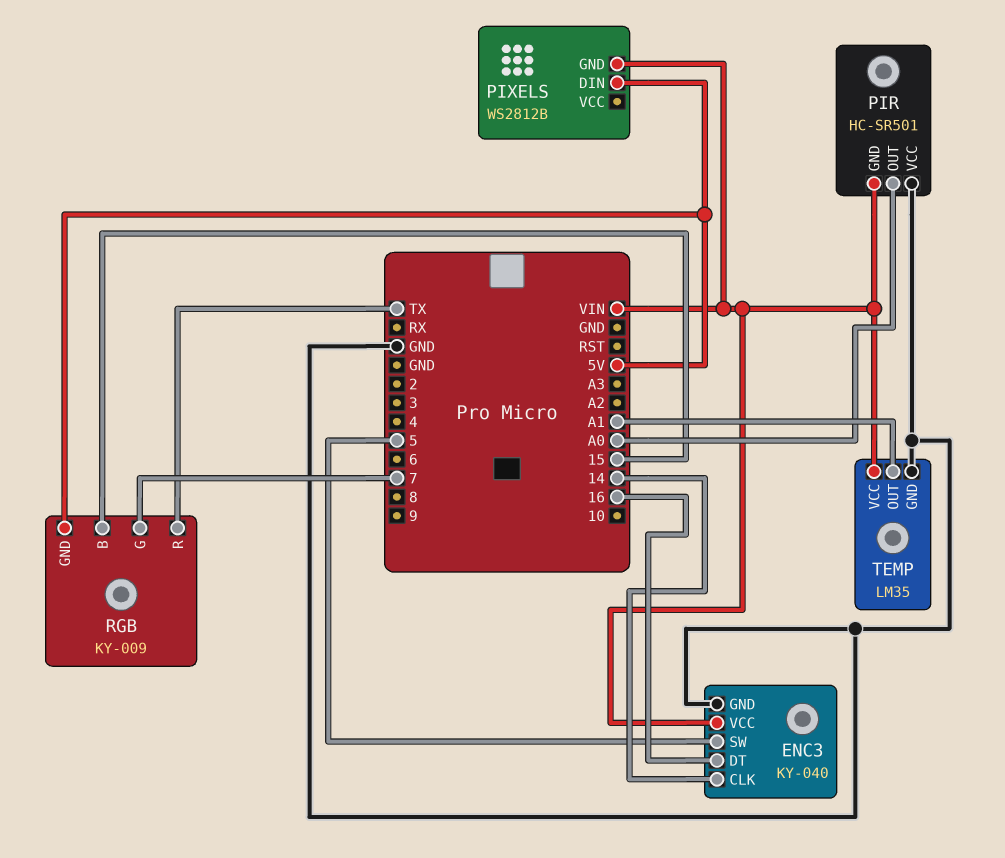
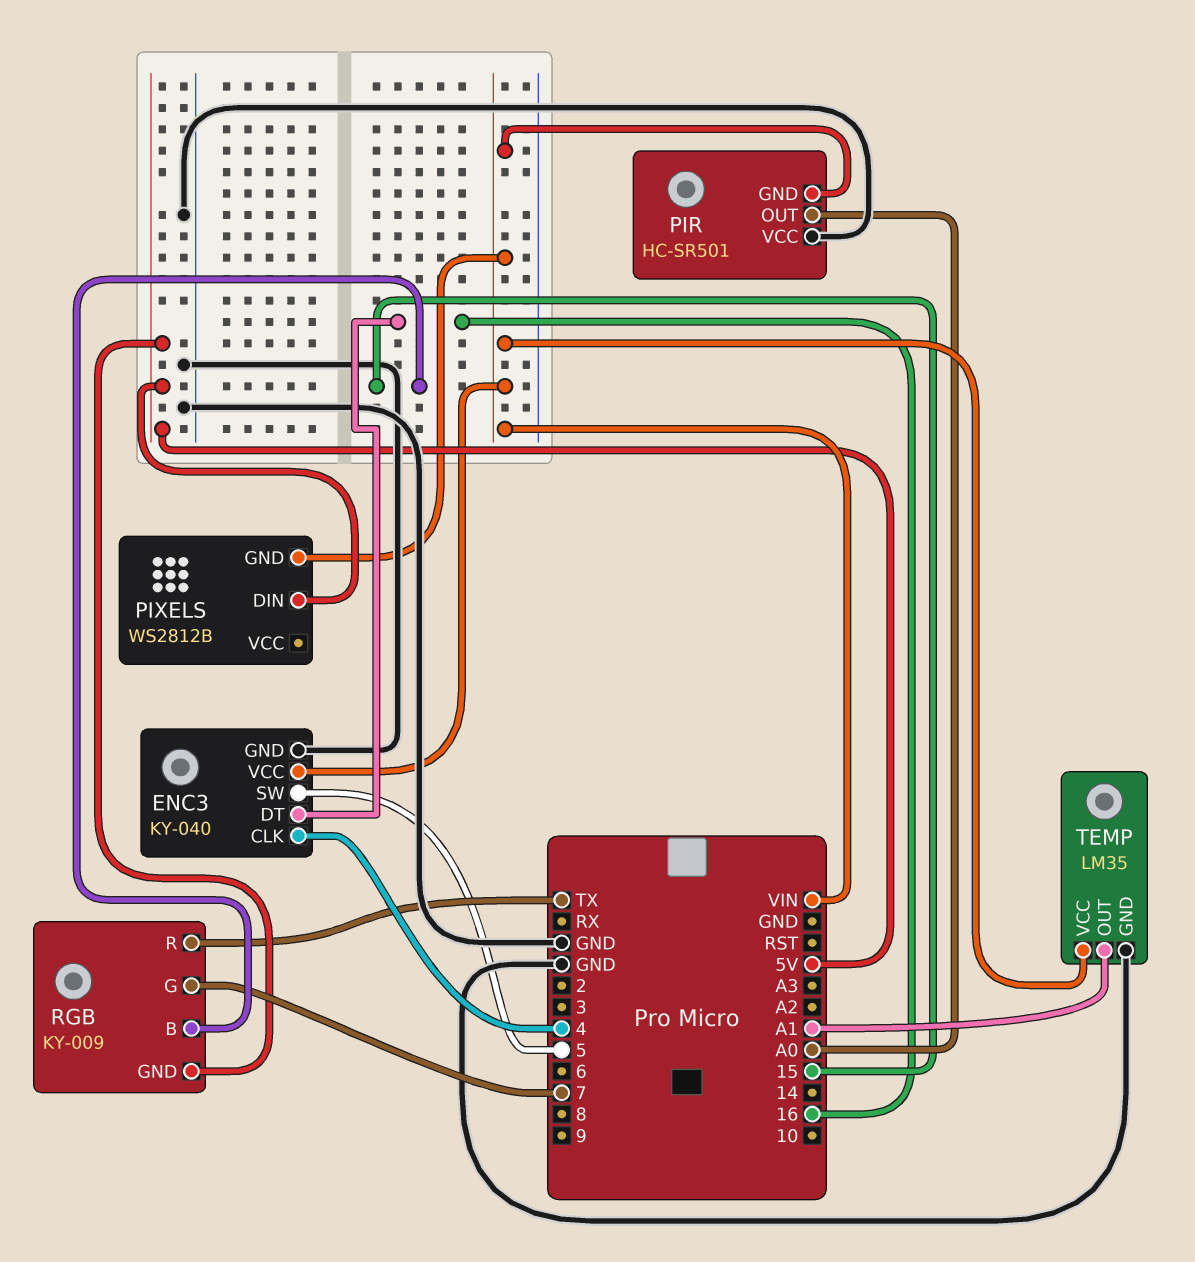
ENC3 pin CLK: 14 -> 4

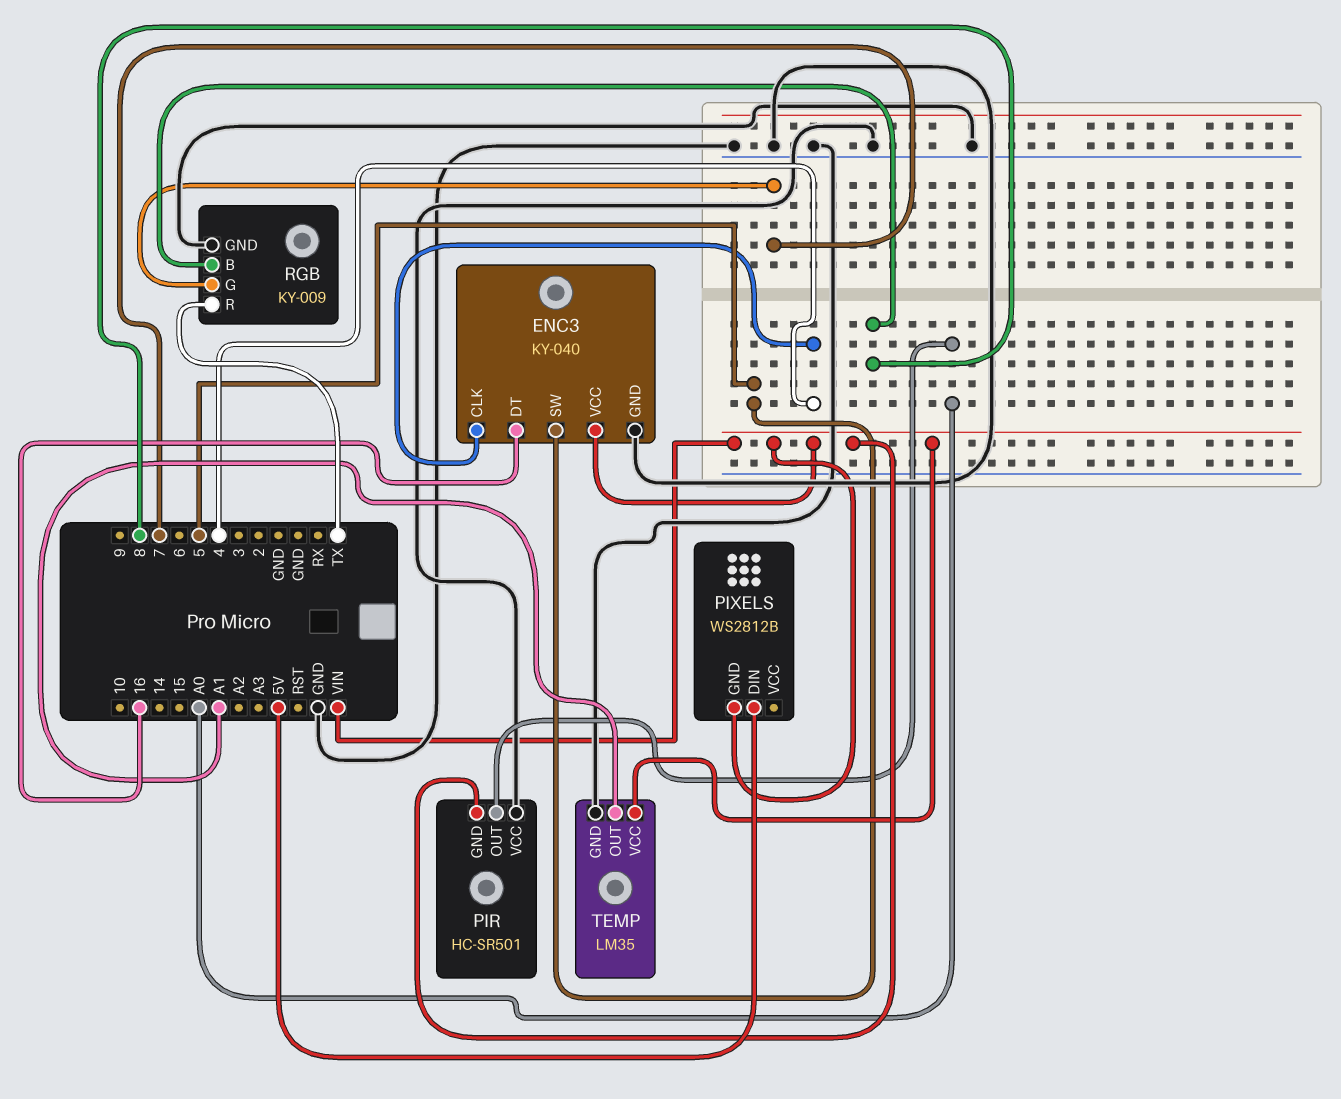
RGB pin B: 15 -> 8
RGB pin GND: 5V -> GND

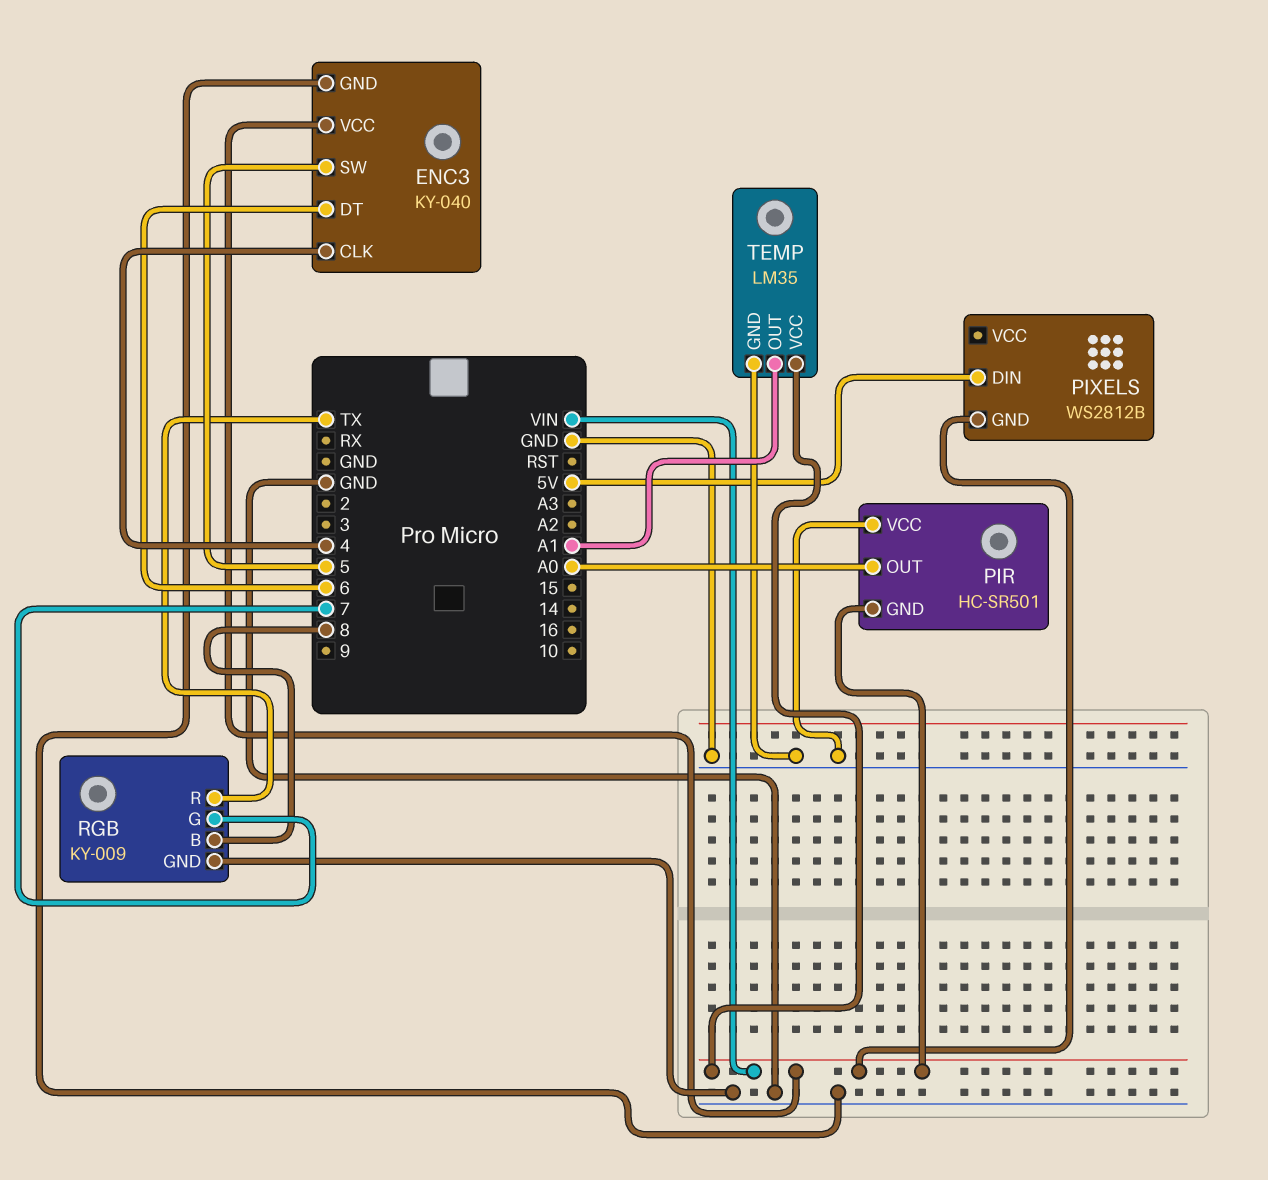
ENC3 pin DT: 16 -> 6

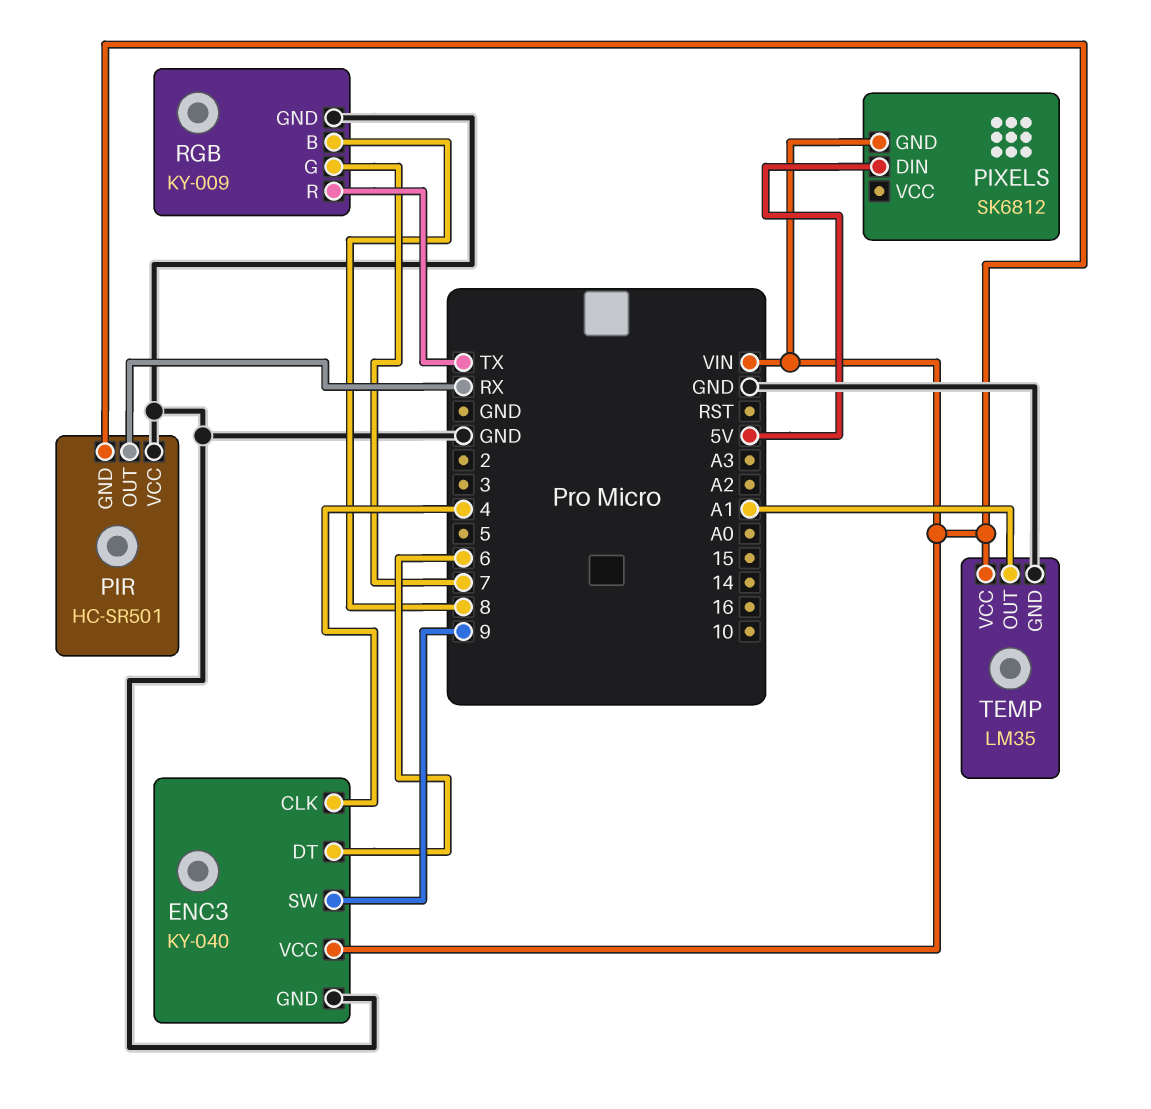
ENC3 pin SW: 5 -> 9
PIR pin OUT: A0 -> RX
PIXELS: WS2812B -> SK6812

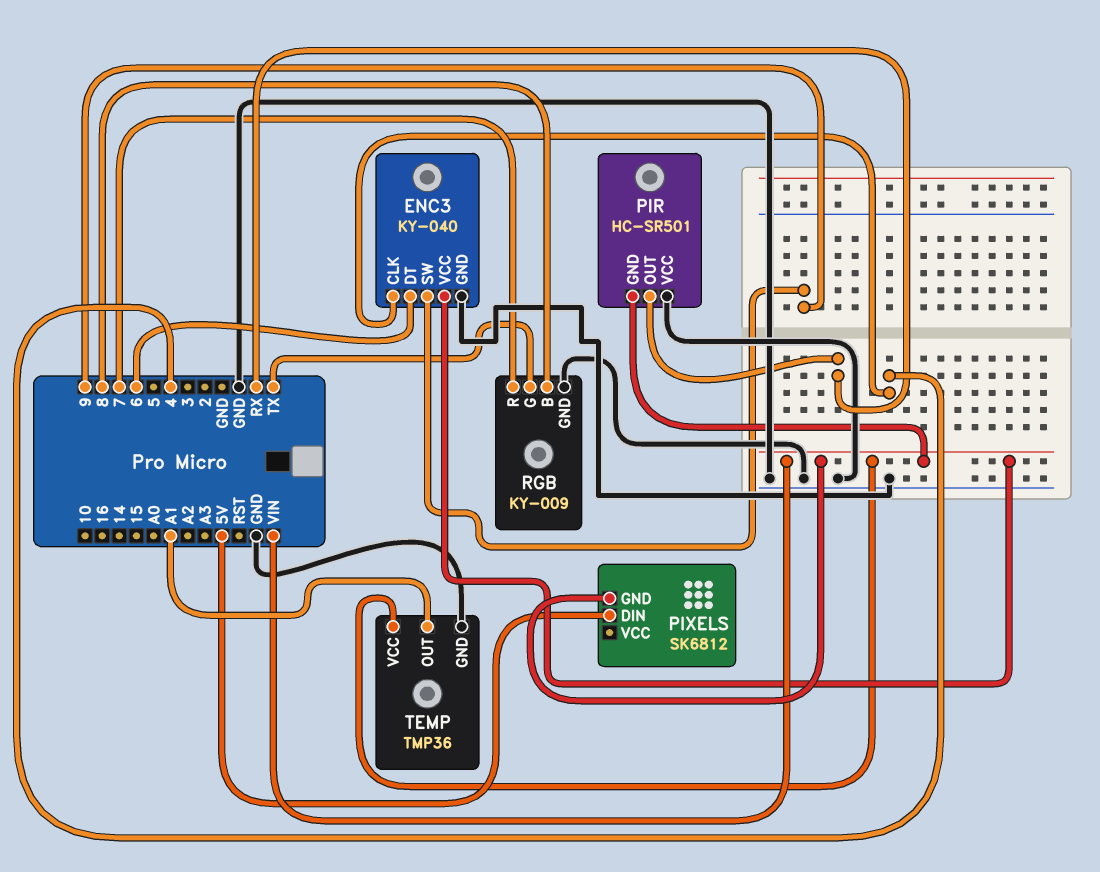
RGB pin G: 7 -> TX
RGB pin R: TX -> 7
TEMP: LM35 -> TMP36

